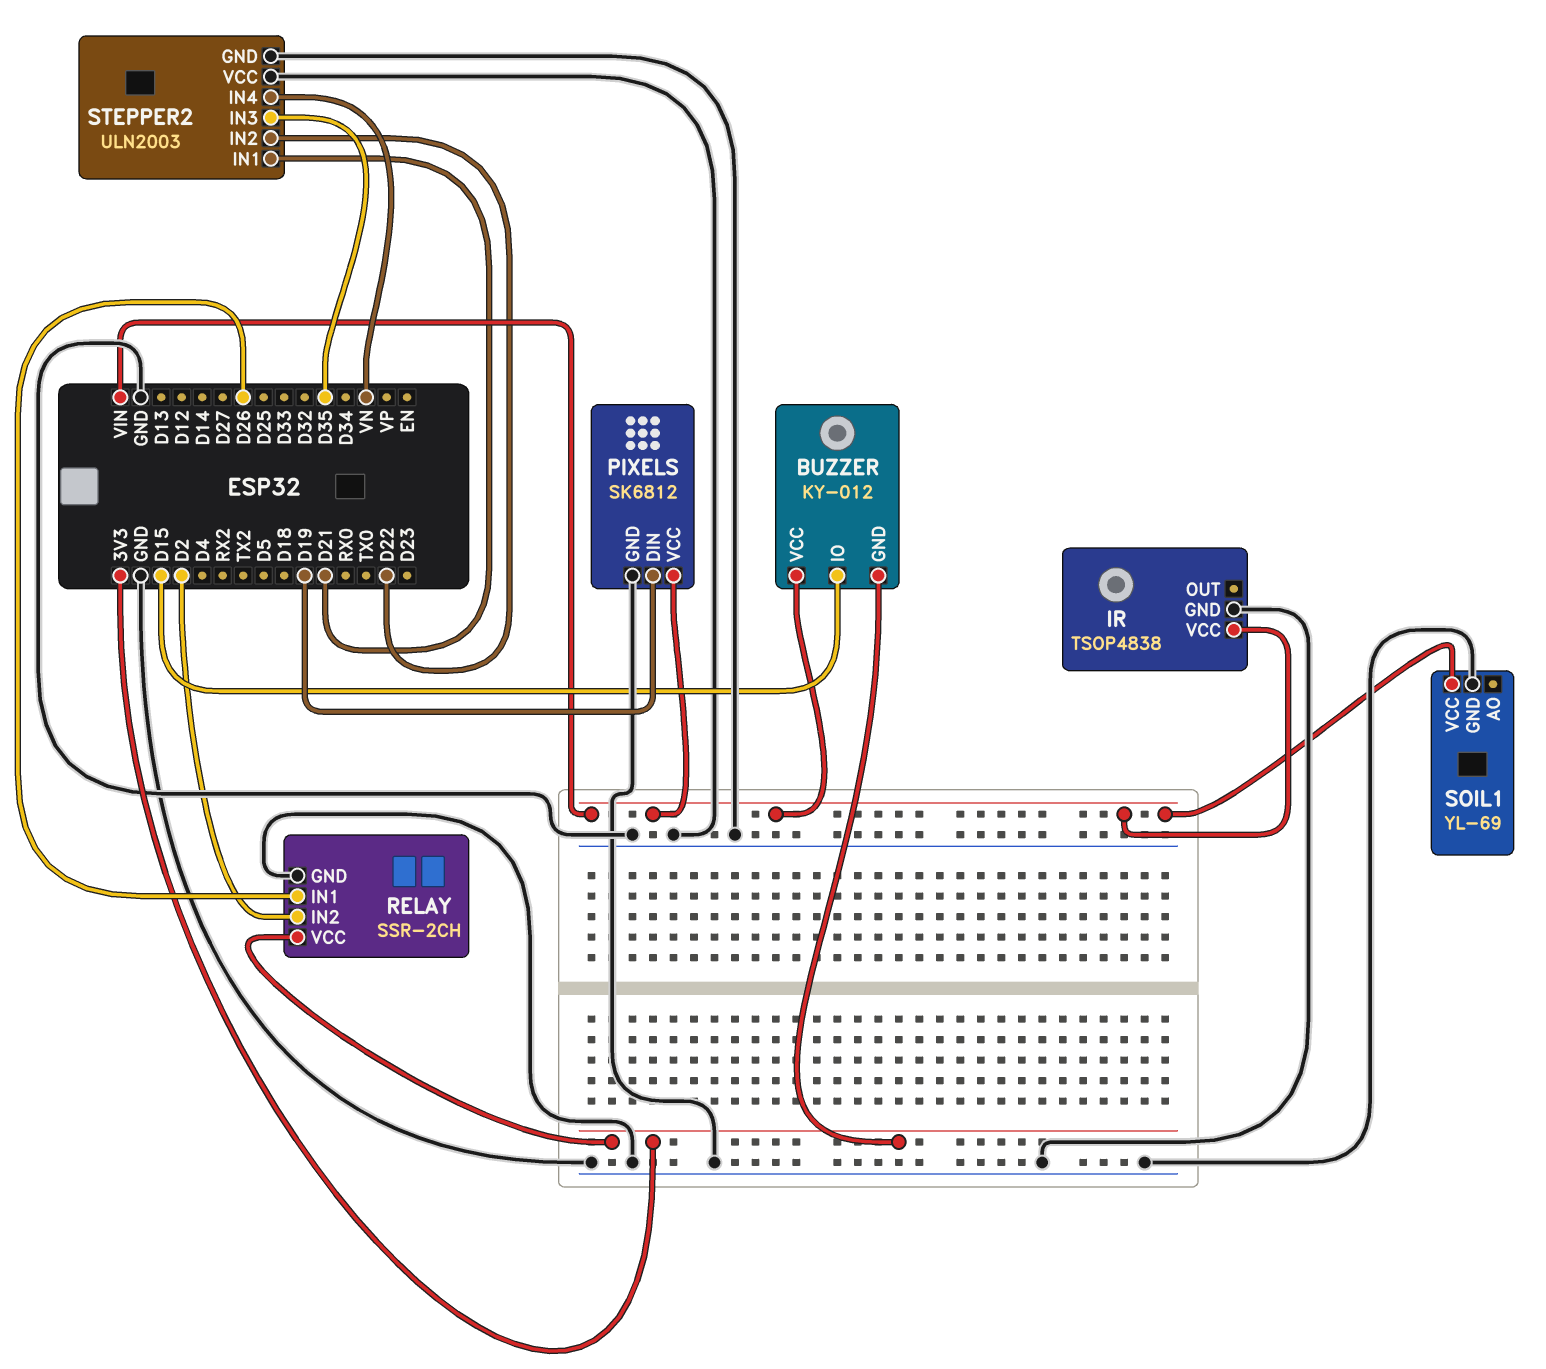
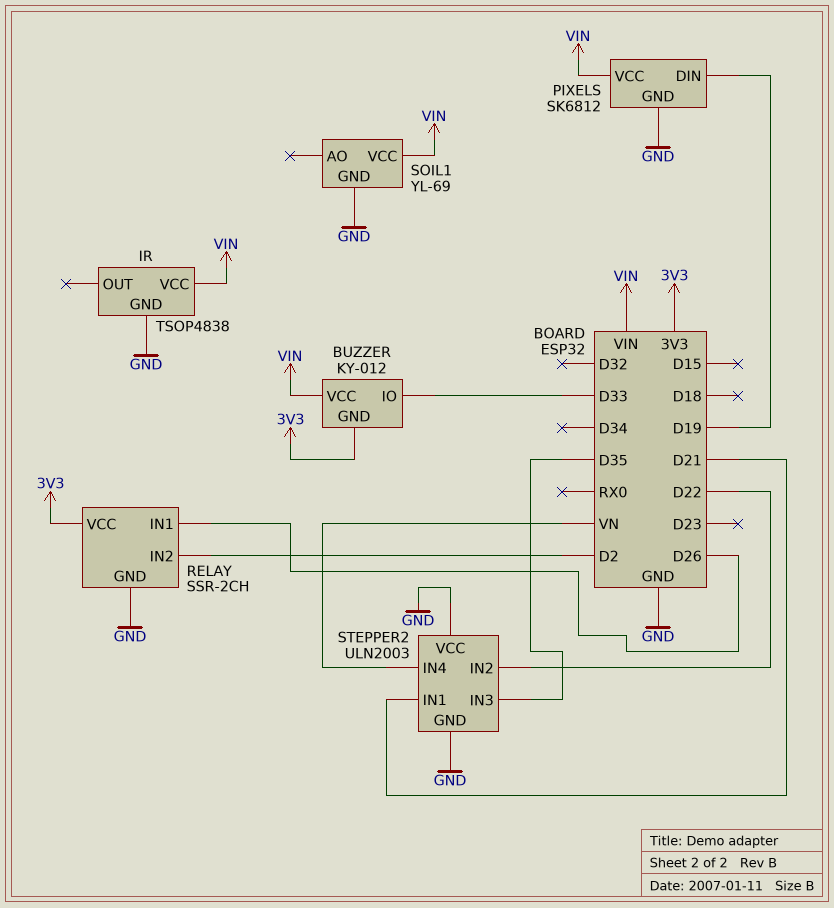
BUZZER pin IO: D15 -> D33

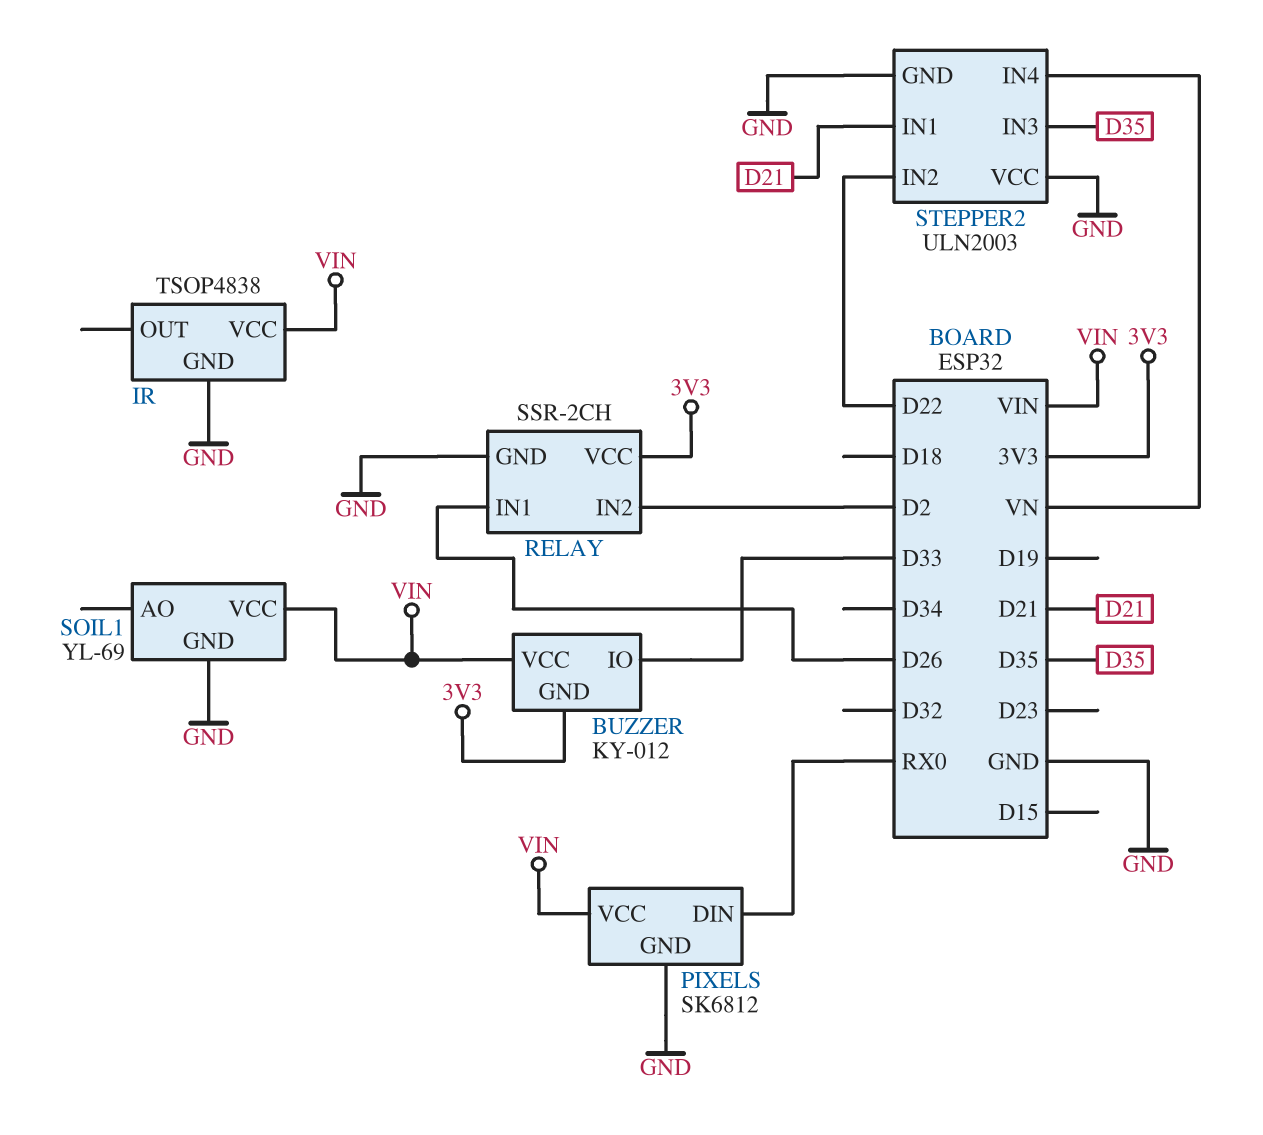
PIXELS pin DIN: D19 -> RX0

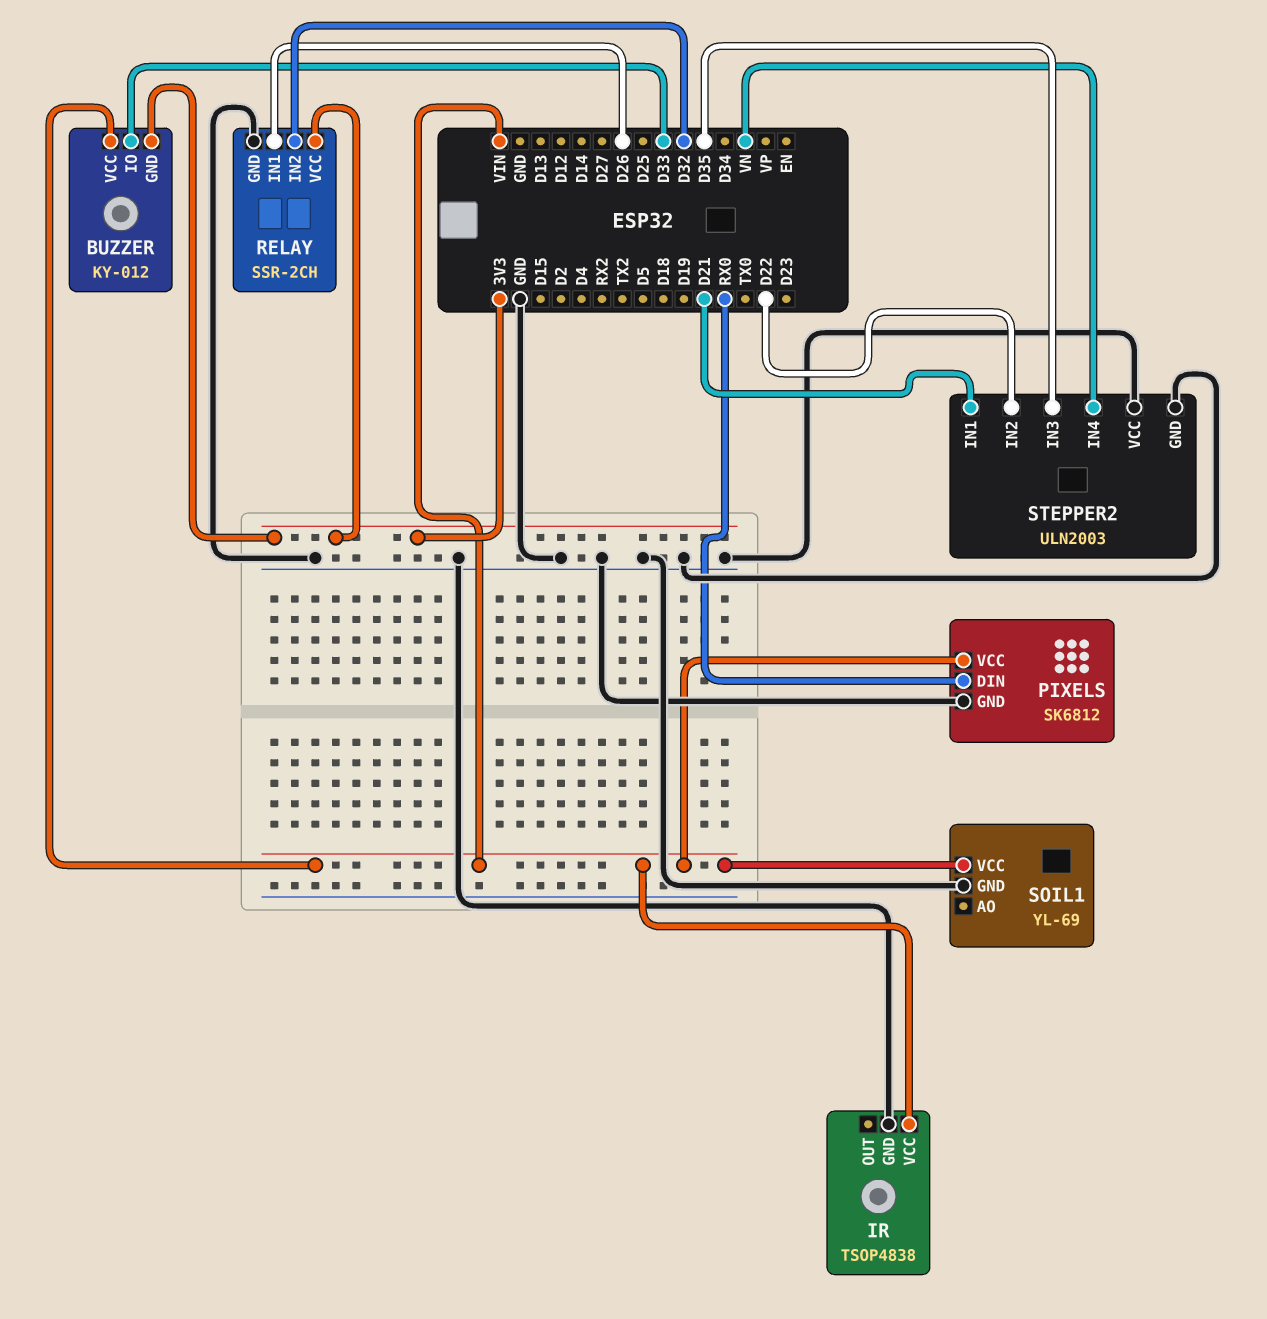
RELAY pin IN2: D2 -> D32

